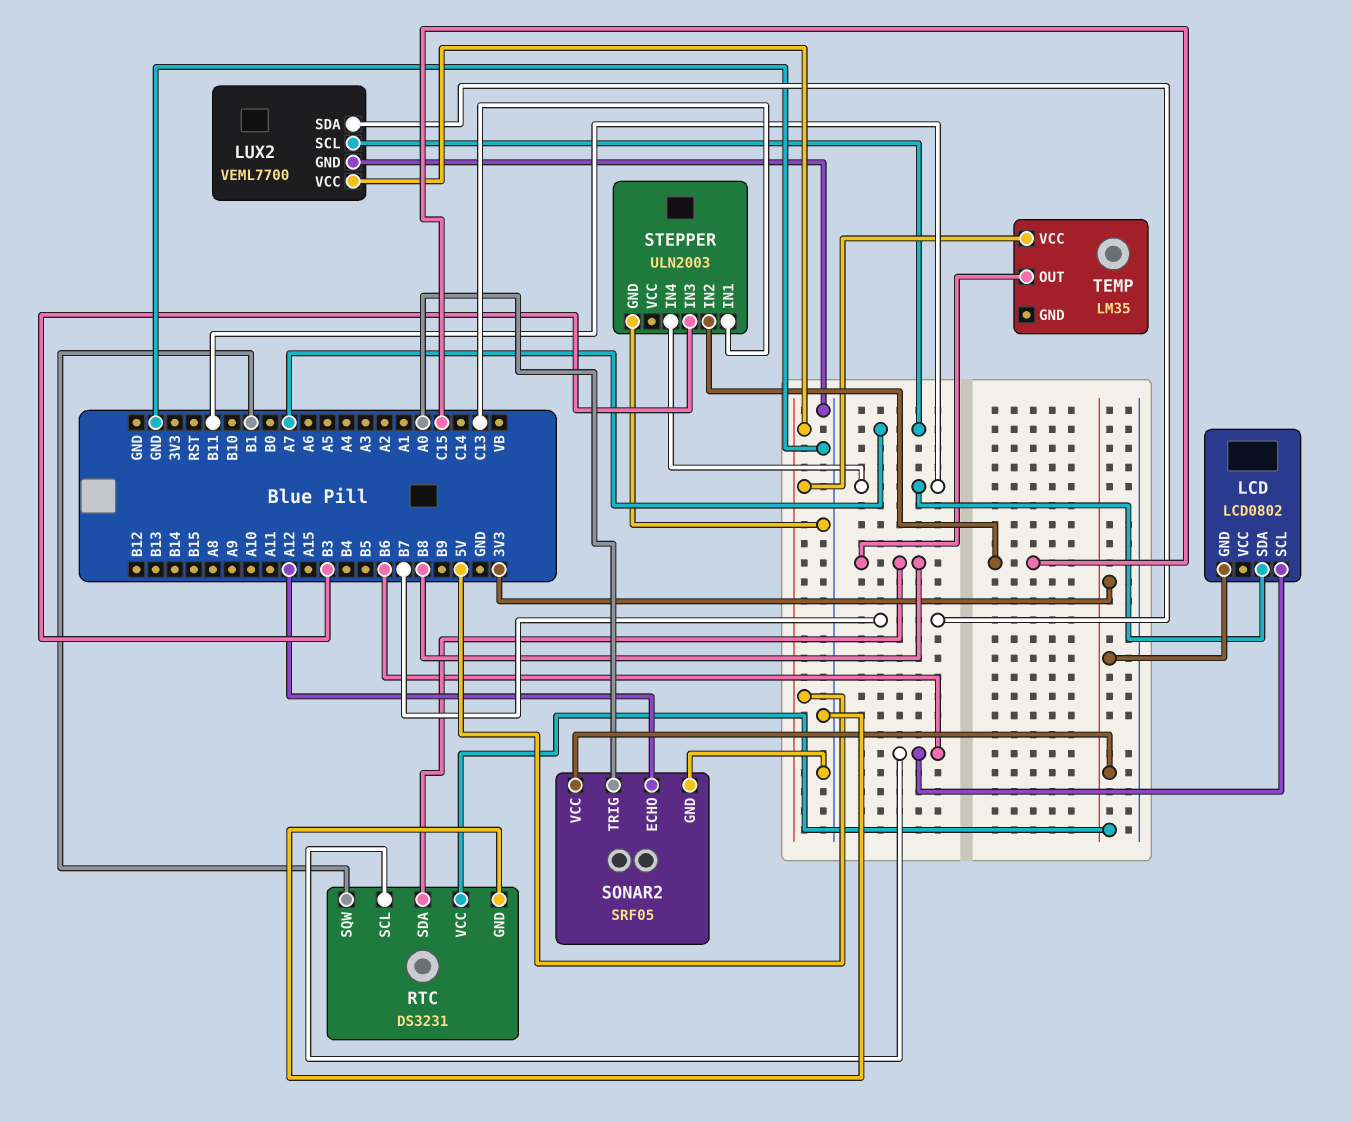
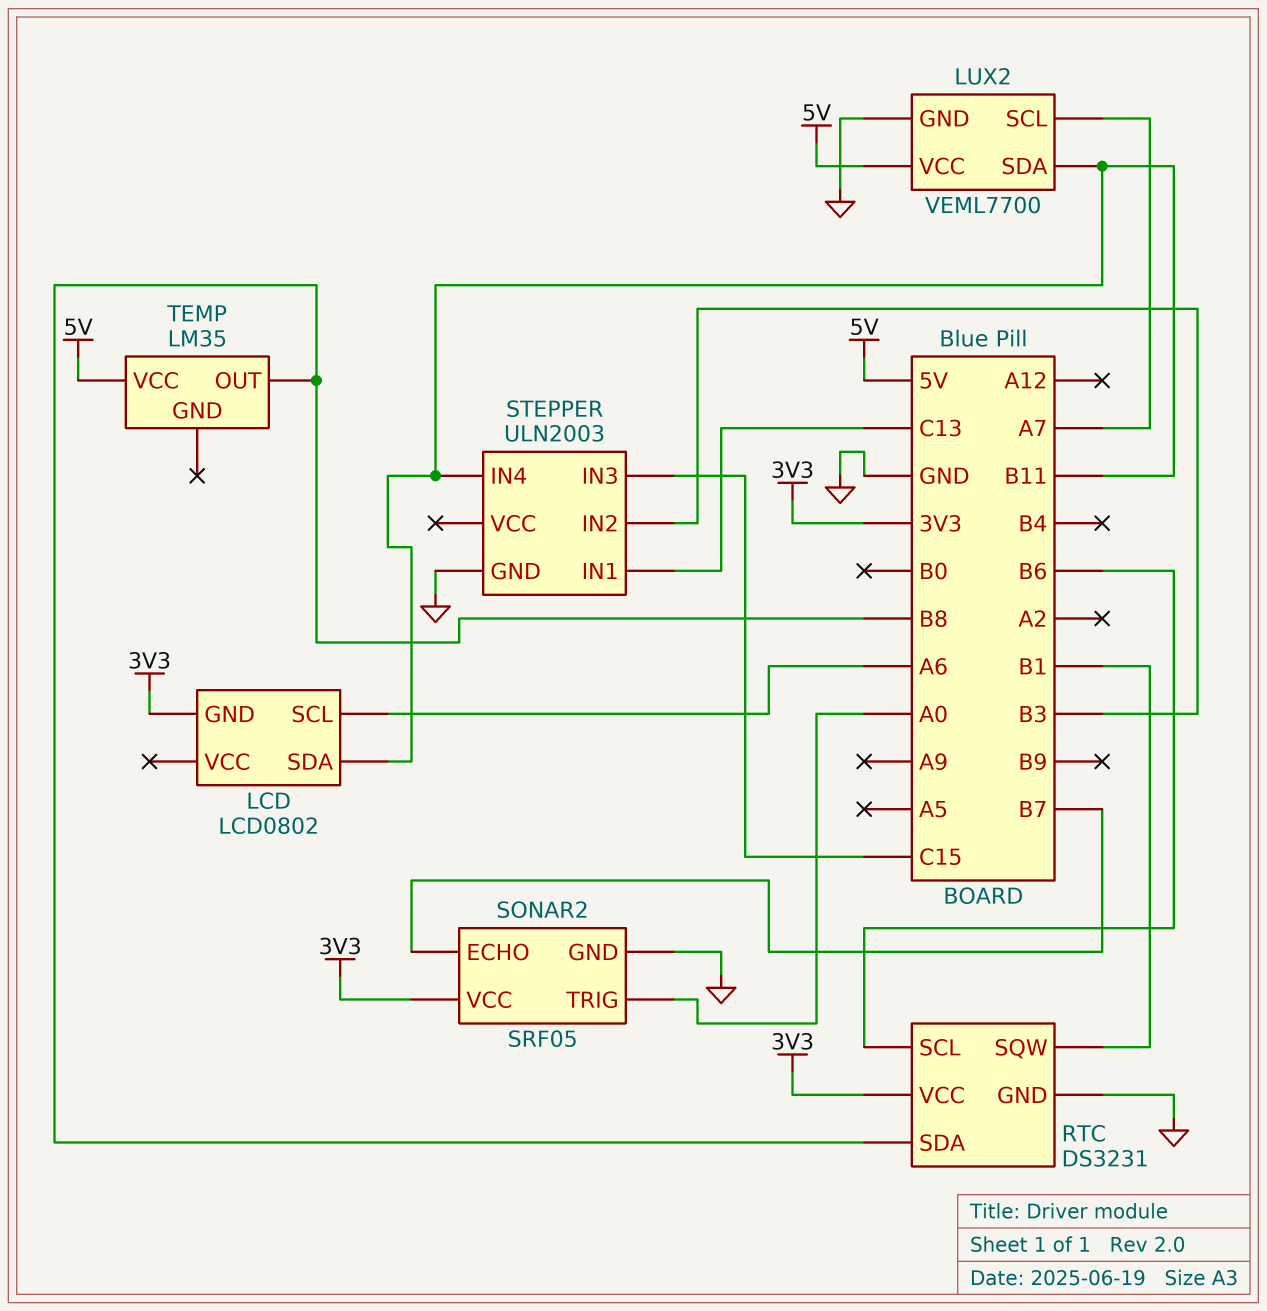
LCD pin SCL: B6 -> A6
LUX2 pin SDA: B7 -> B11
SONAR2 pin ECHO: A12 -> B7
STEPPER pin IN2: C15 -> B3
STEPPER pin IN3: B3 -> C15

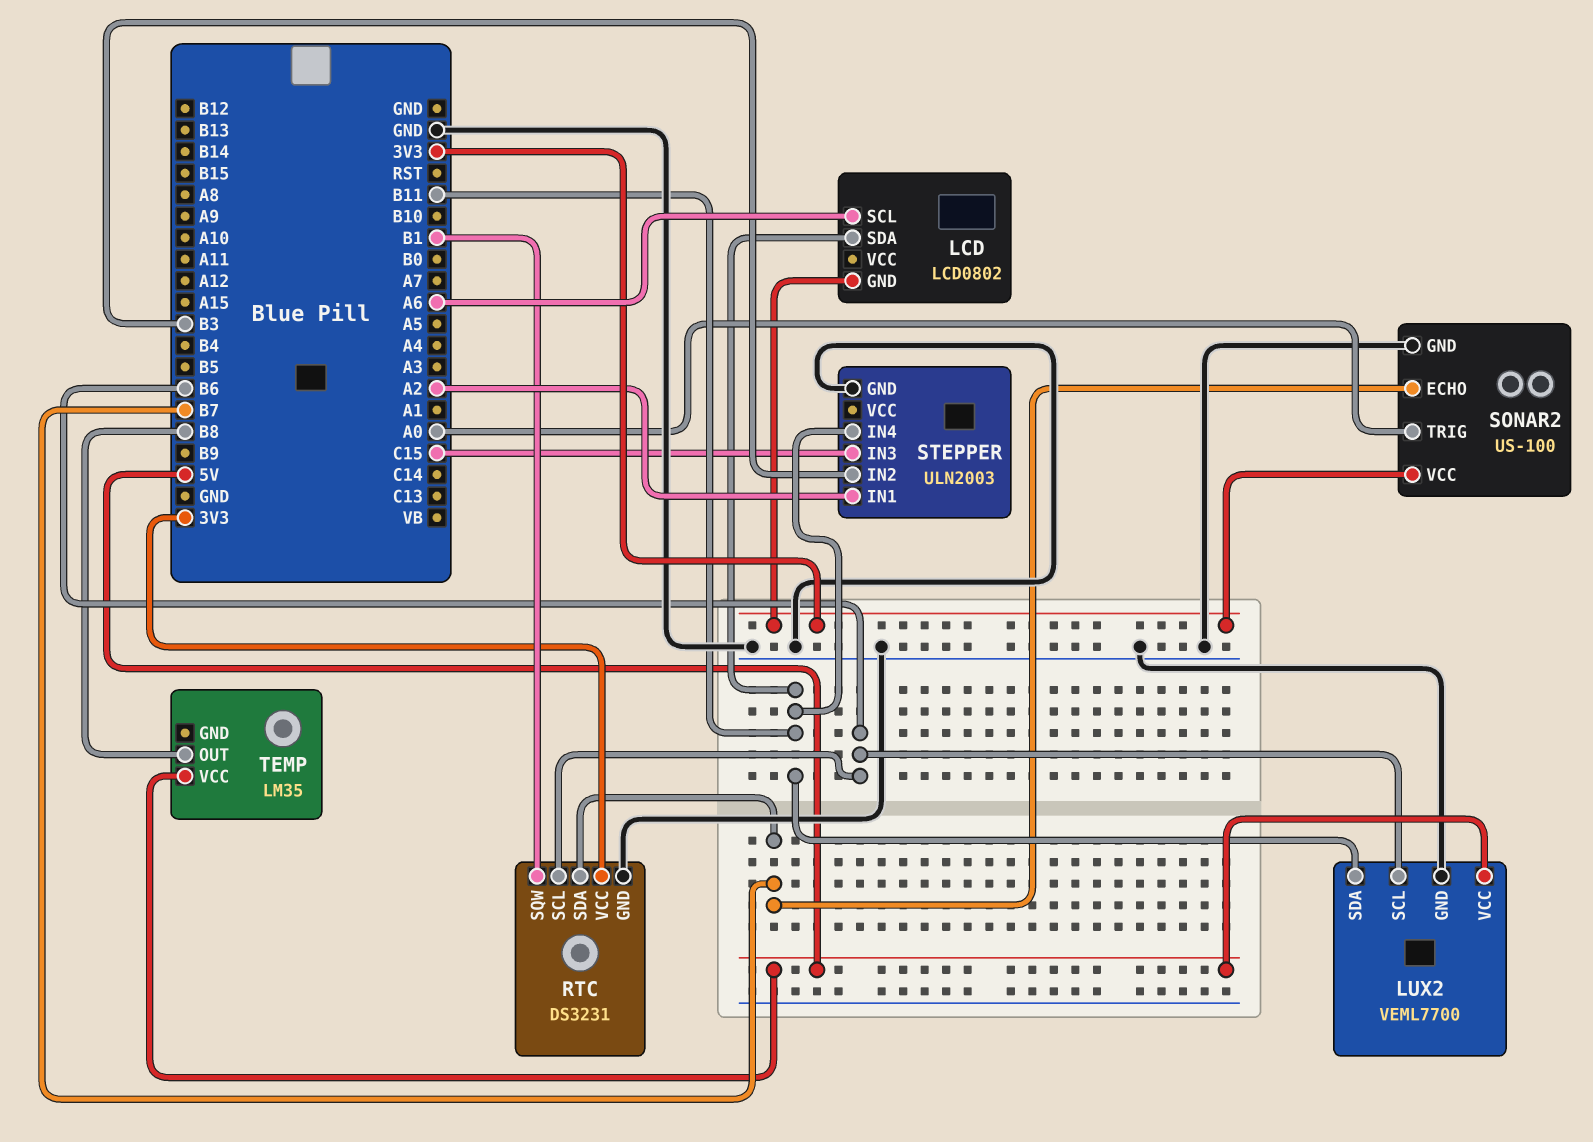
LUX2 pin SCL: A7 -> B6
RTC pin SDA: B8 -> B7
SONAR2: SRF05 -> US-100
STEPPER pin IN1: C13 -> A2

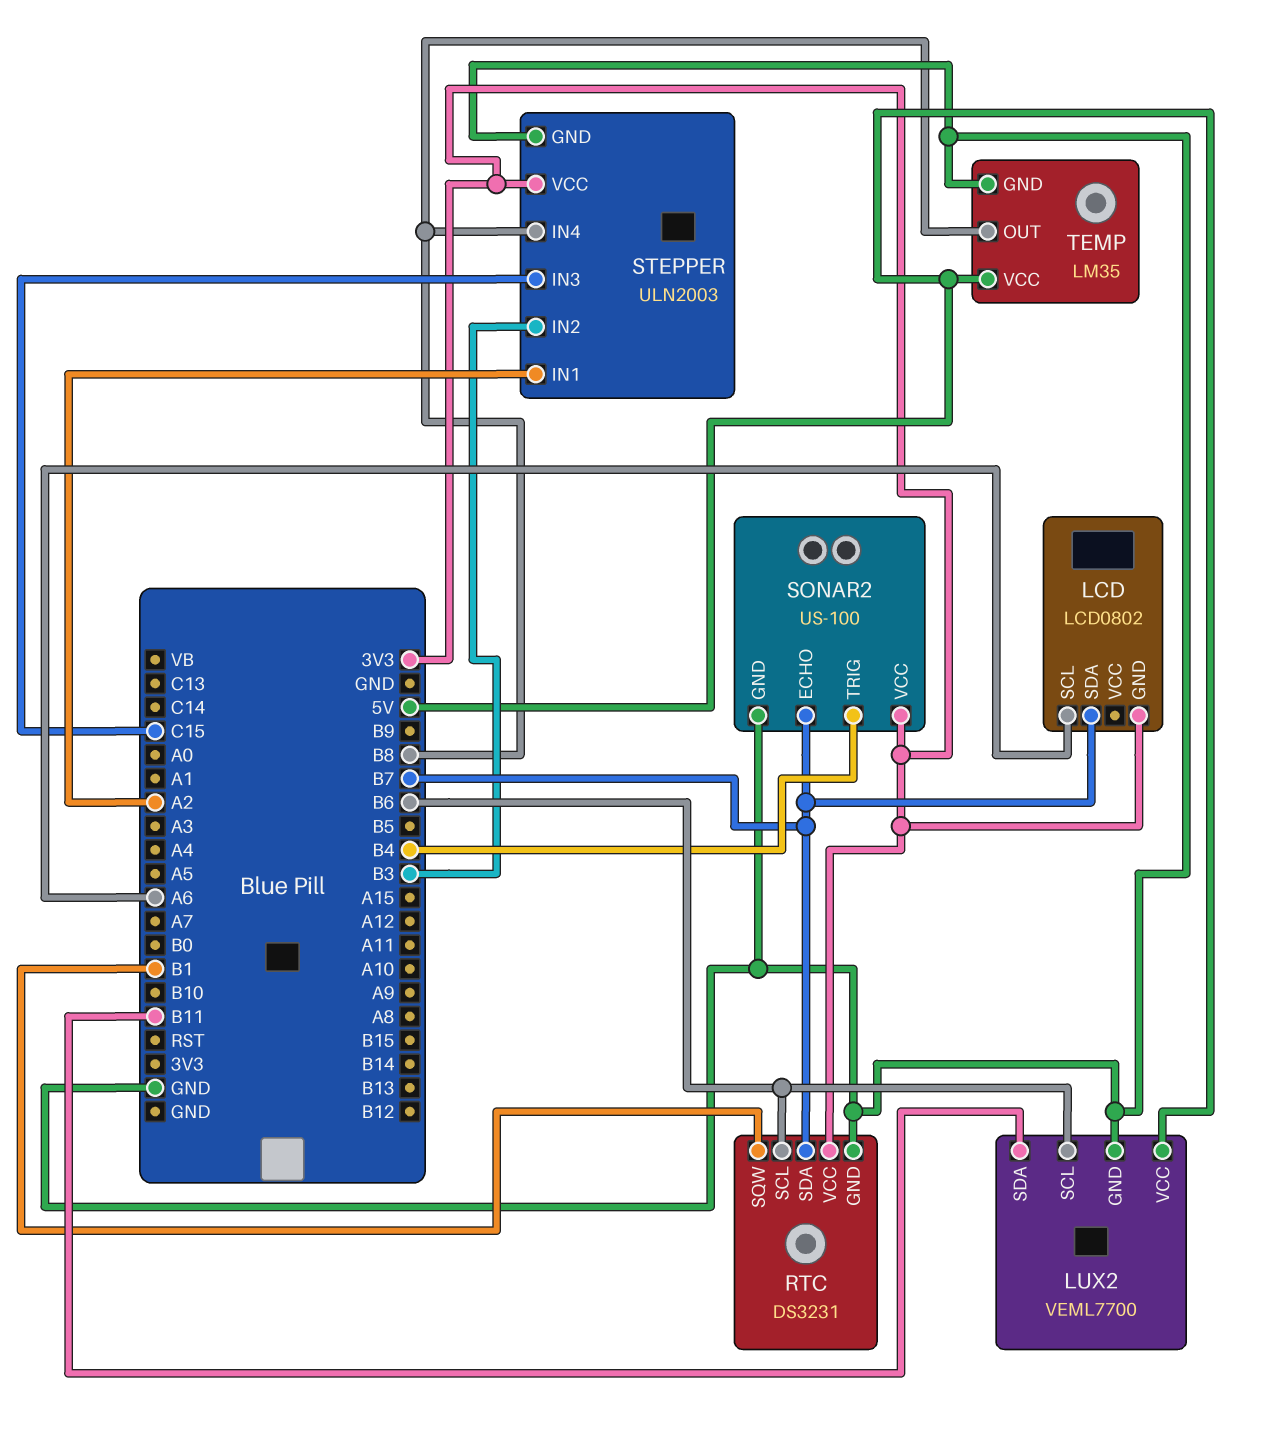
LCD pin SDA: B11 -> B7
SONAR2 pin TRIG: A0 -> B4
STEPPER pin IN4: B11 -> B8
STEPPER pin VCC: none -> 3V3
TEMP pin GND: none -> GND

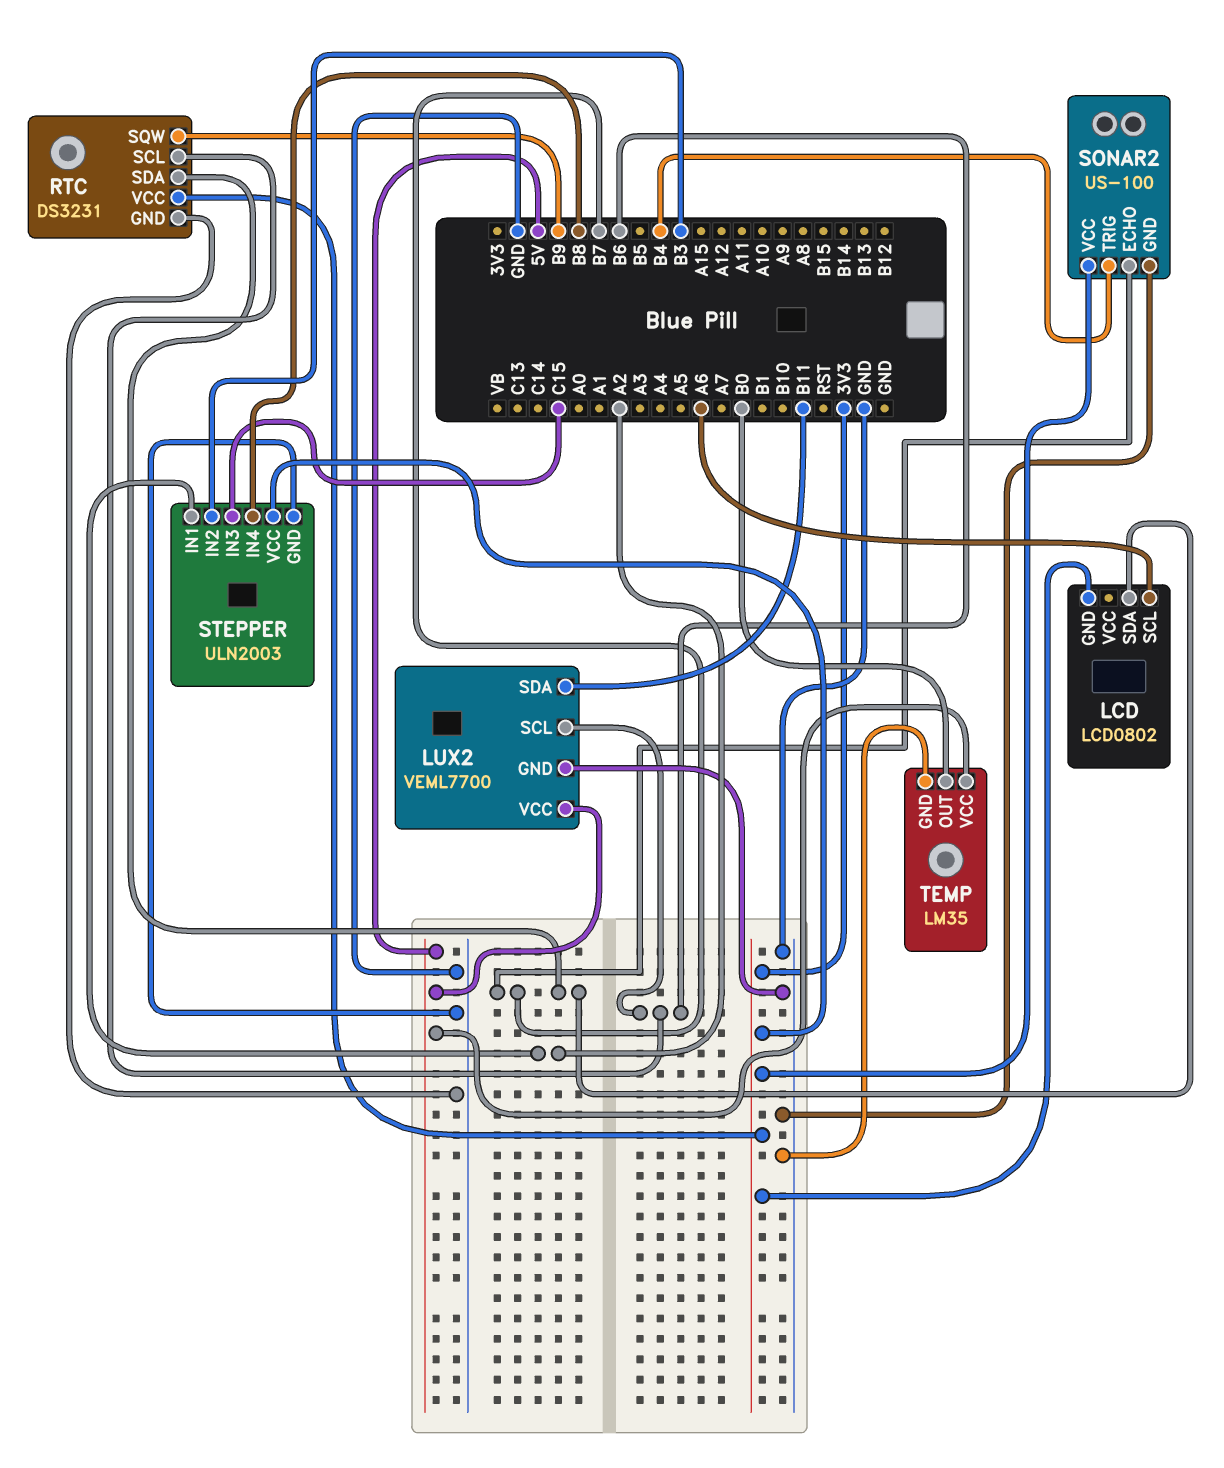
RTC pin SQW: B1 -> B9
TEMP pin OUT: B8 -> B0

